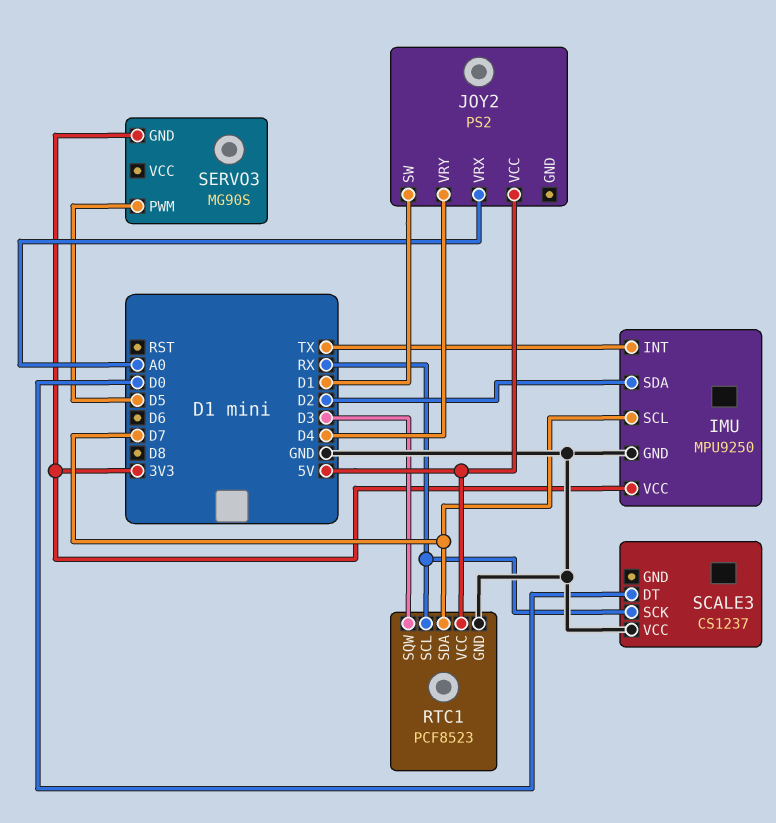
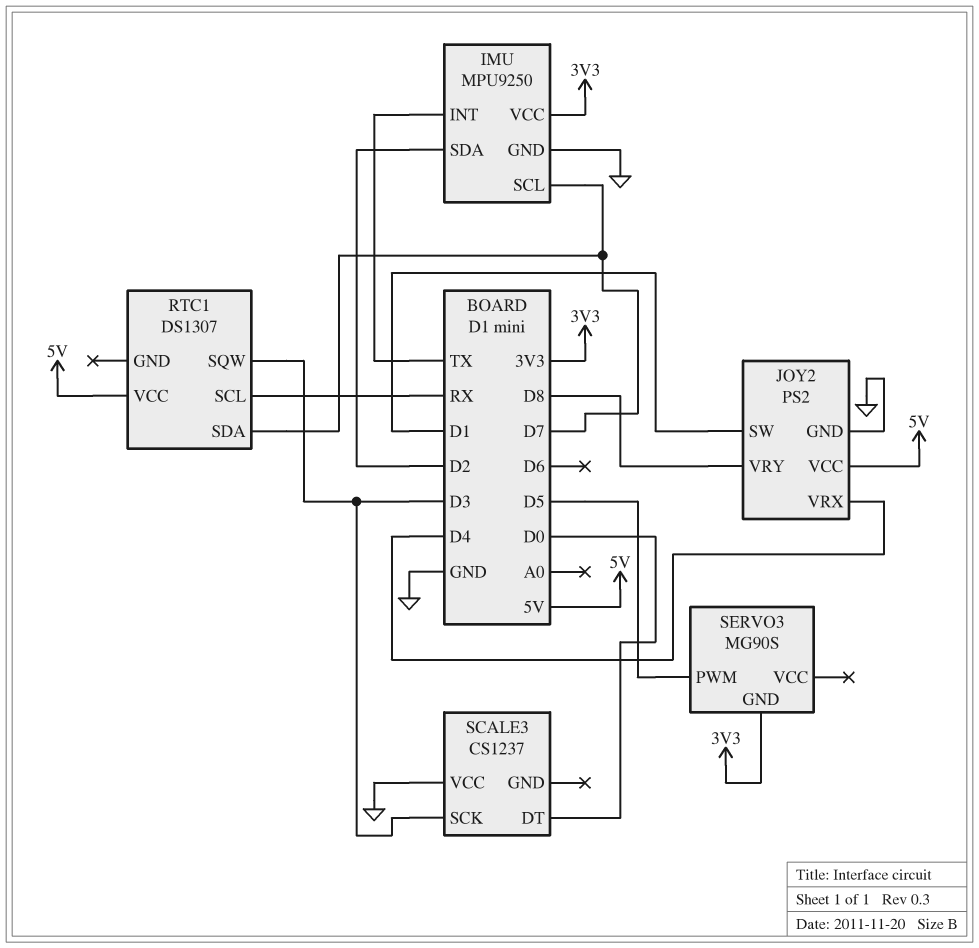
JOY2 pin GND: none -> GND
JOY2 pin VRX: A0 -> D4
JOY2 pin VRY: D4 -> D8
RTC1: PCF8523 -> DS1307
RTC1 pin GND: GND -> none
SCALE3 pin SCK: RX -> D3

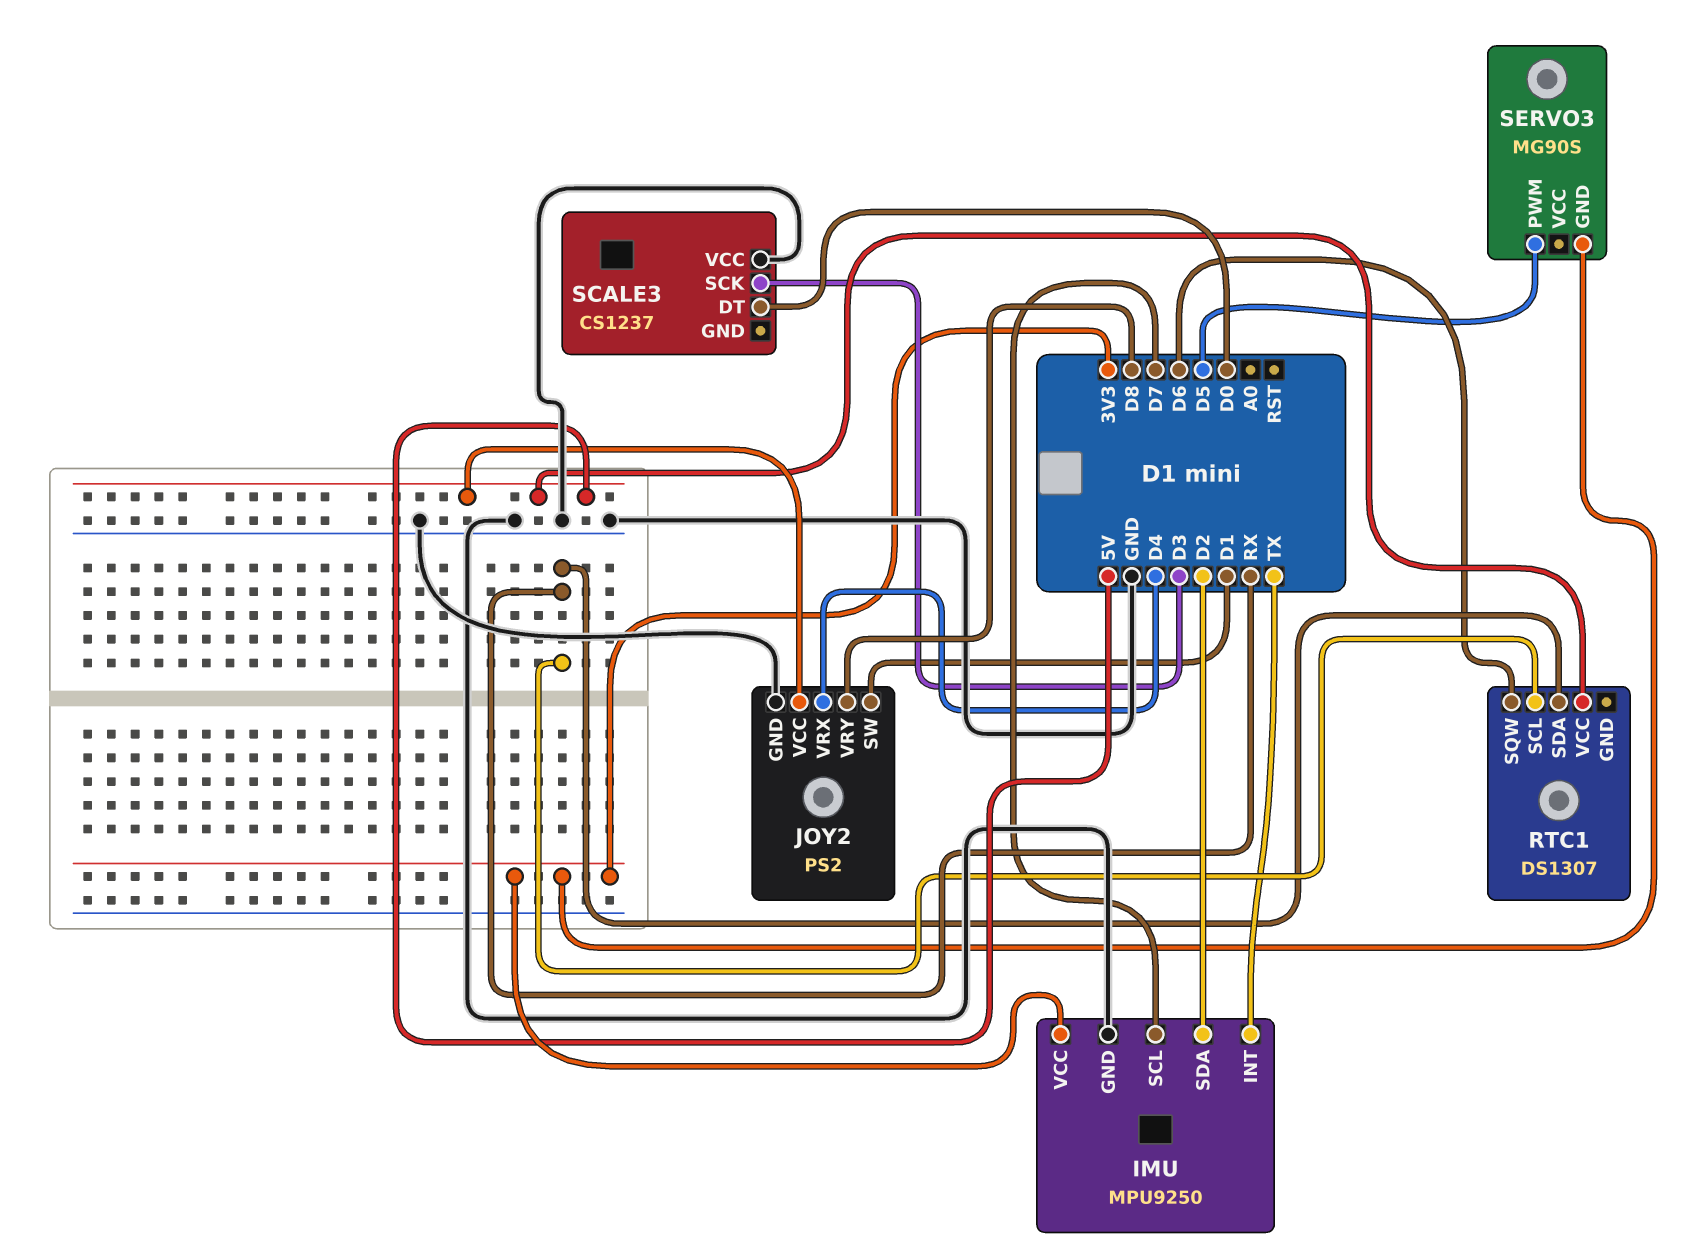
RTC1 pin SDA: D7 -> RX
RTC1 pin SQW: D3 -> D6

